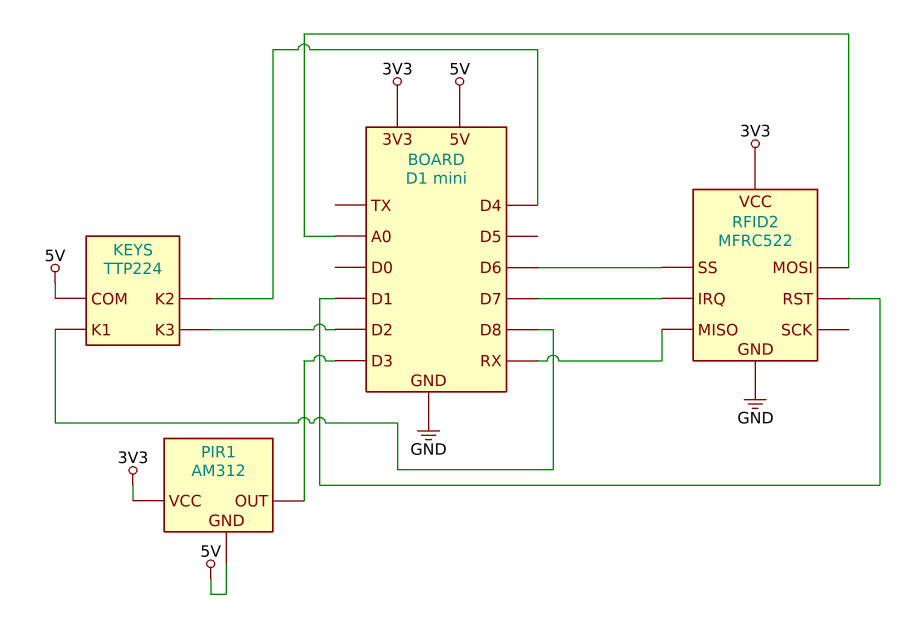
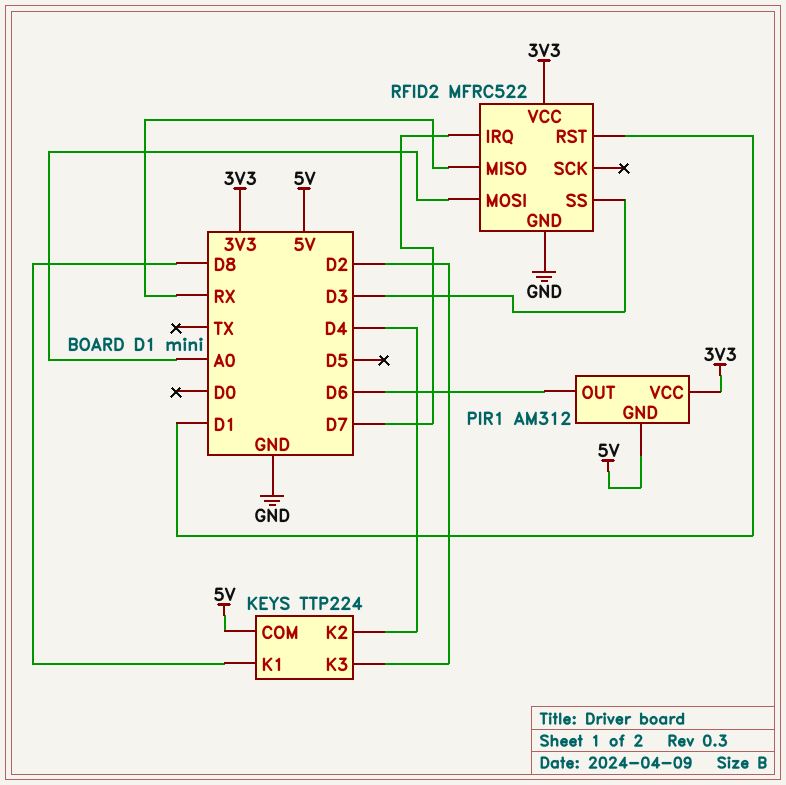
PIR1 pin OUT: D3 -> D6
RFID2 pin SS: D6 -> D3

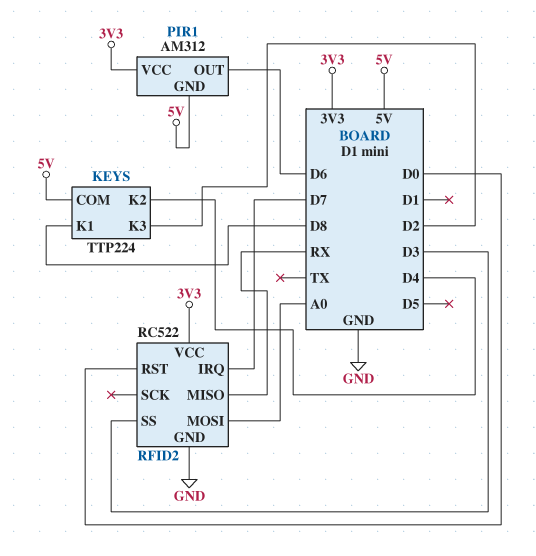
RFID2: MFRC522 -> RC522
RFID2 pin RST: D1 -> D0

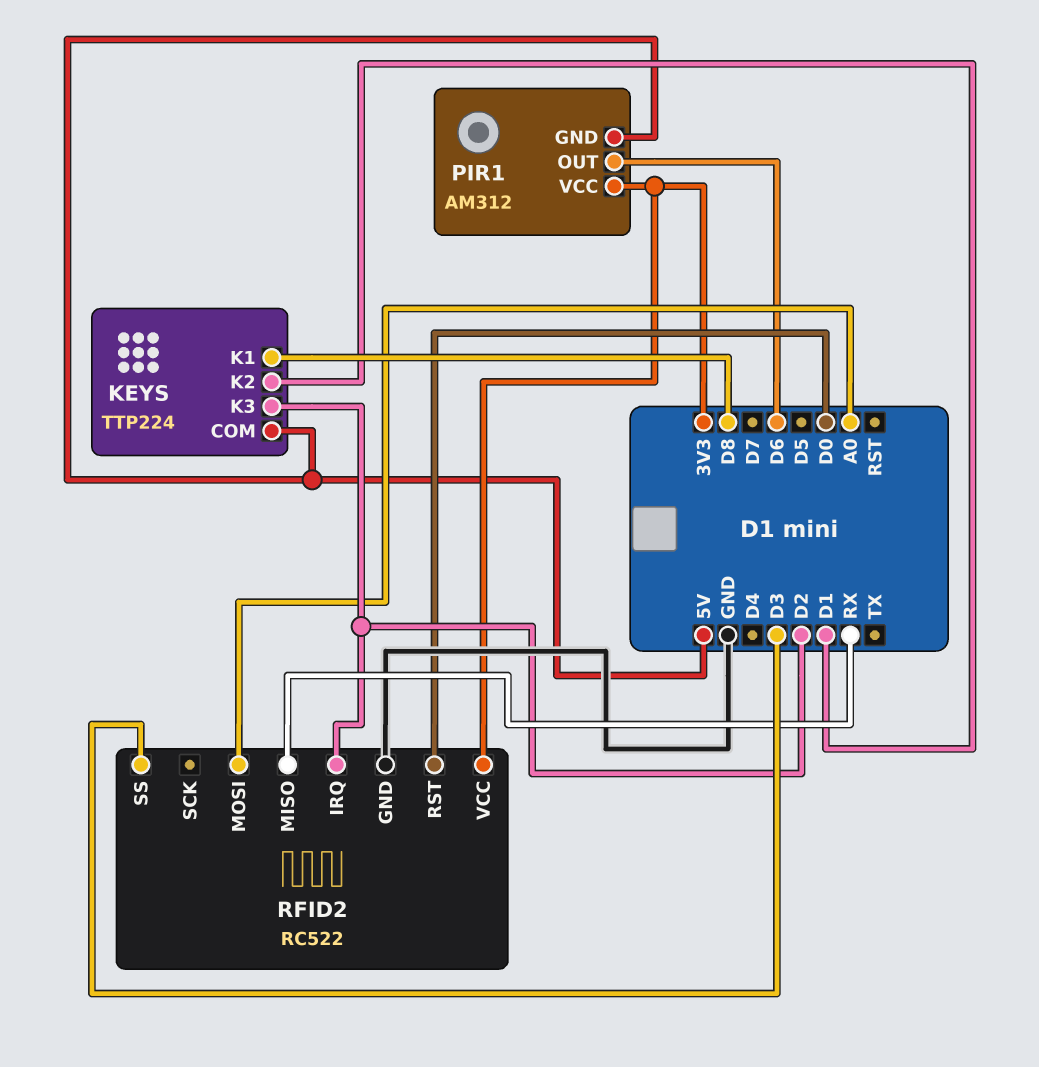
KEYS pin K2: D4 -> D1
RFID2 pin IRQ: D7 -> D2

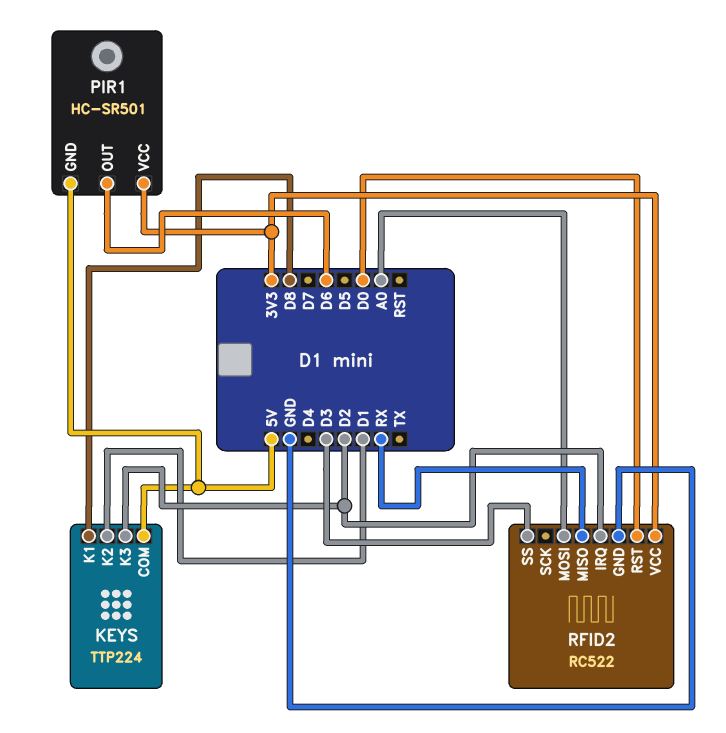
PIR1: AM312 -> HC-SR501

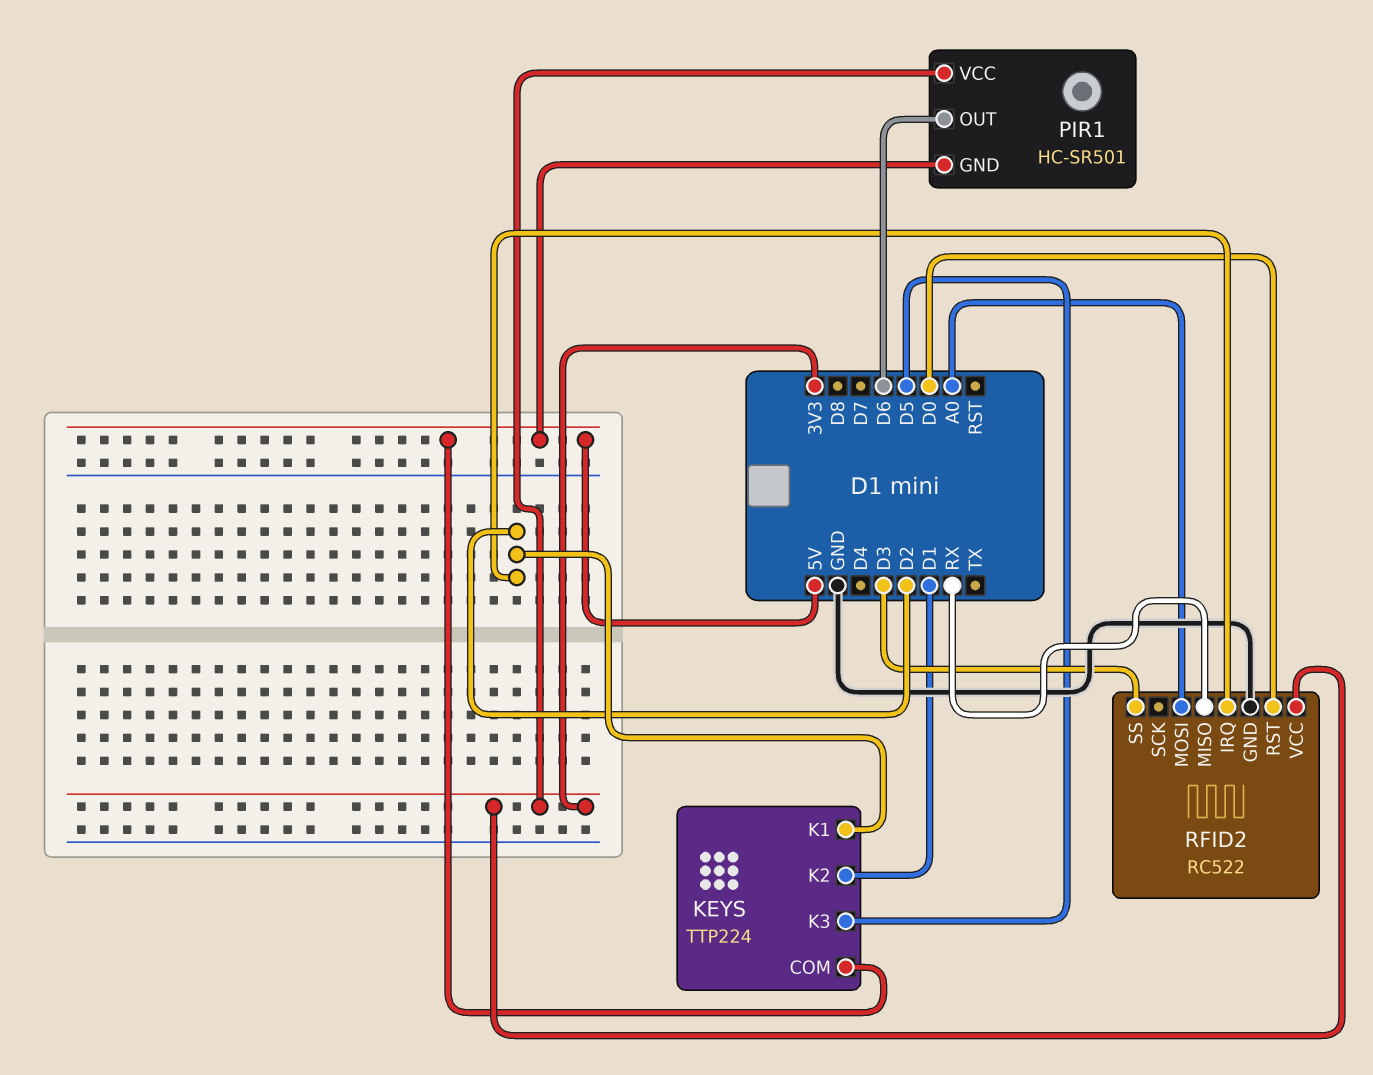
KEYS pin K1: D8 -> D2
KEYS pin K3: D2 -> D5

